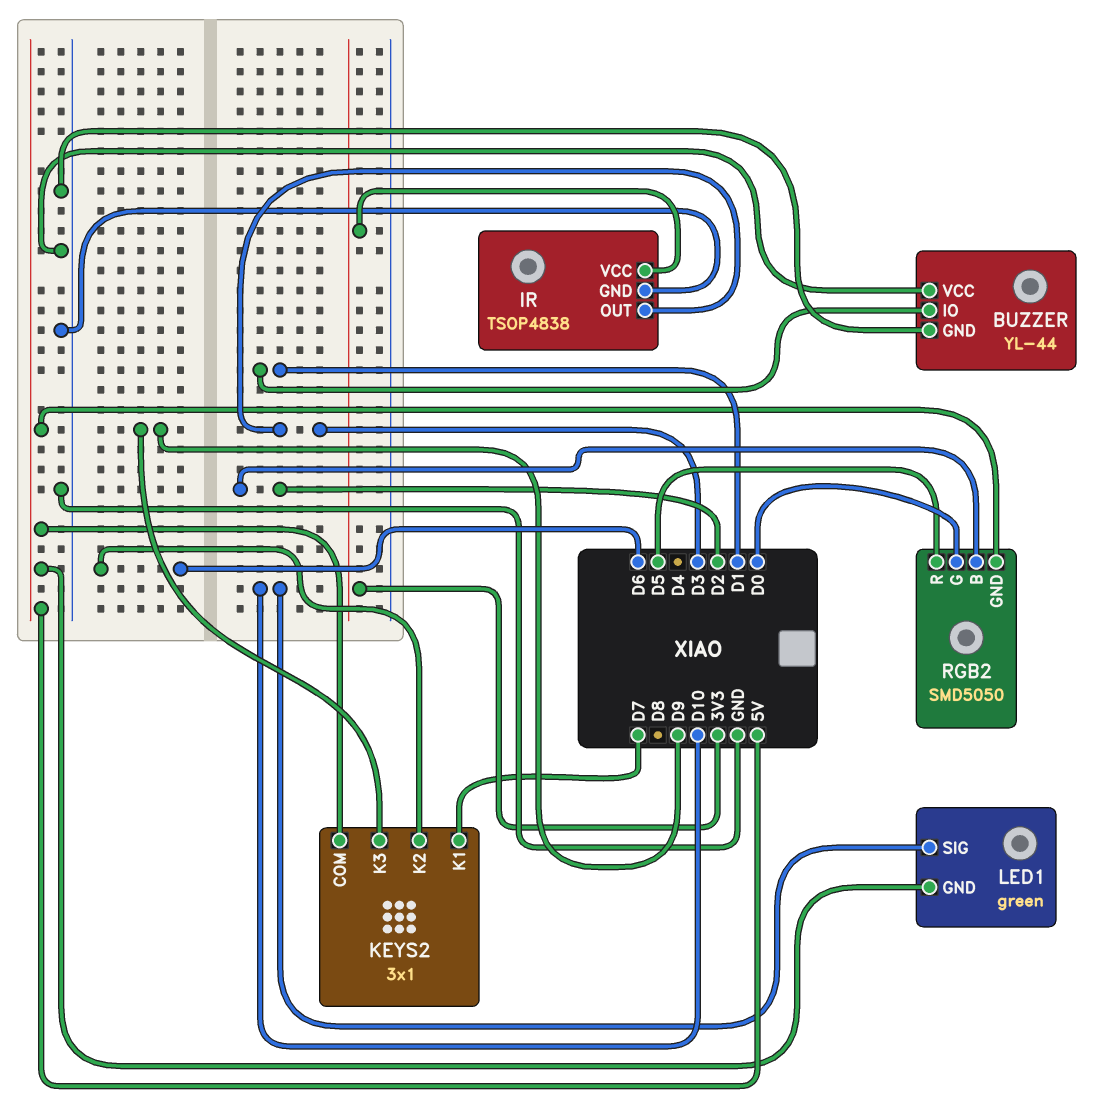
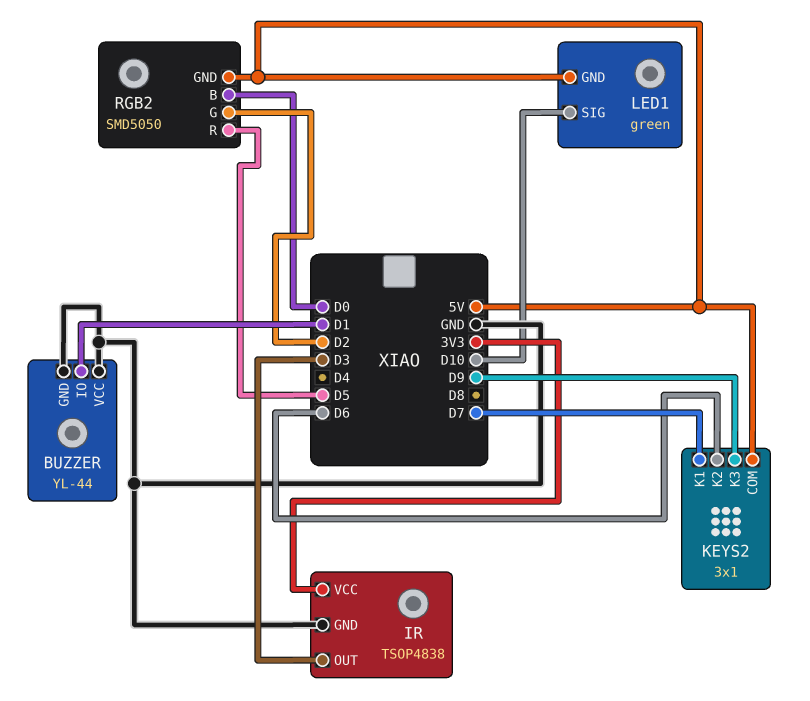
RGB2 pin B: D2 -> D0
RGB2 pin G: D0 -> D2

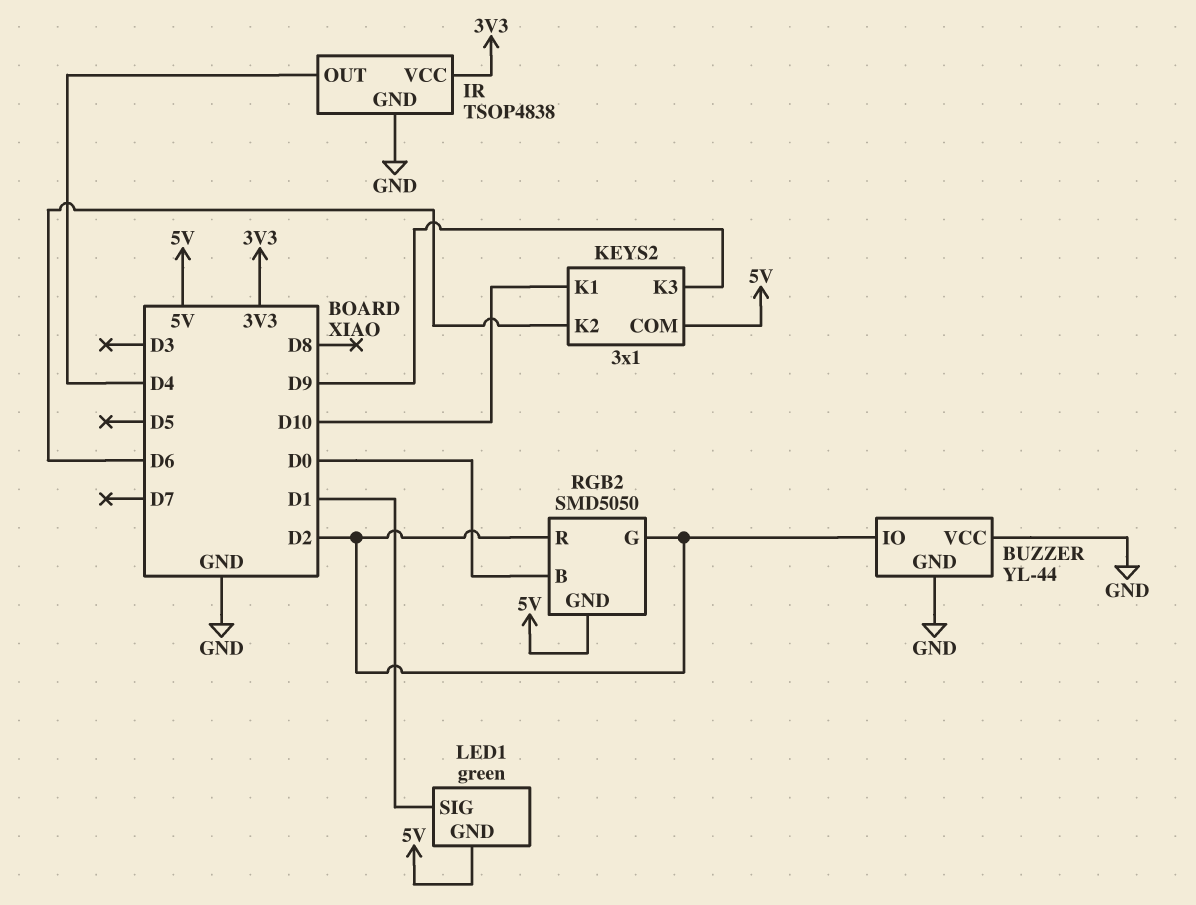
BUZZER pin IO: D1 -> D2
IR pin OUT: D3 -> D4
KEYS2 pin K1: D7 -> D10
LED1 pin SIG: D10 -> D1
RGB2 pin R: D5 -> D2

